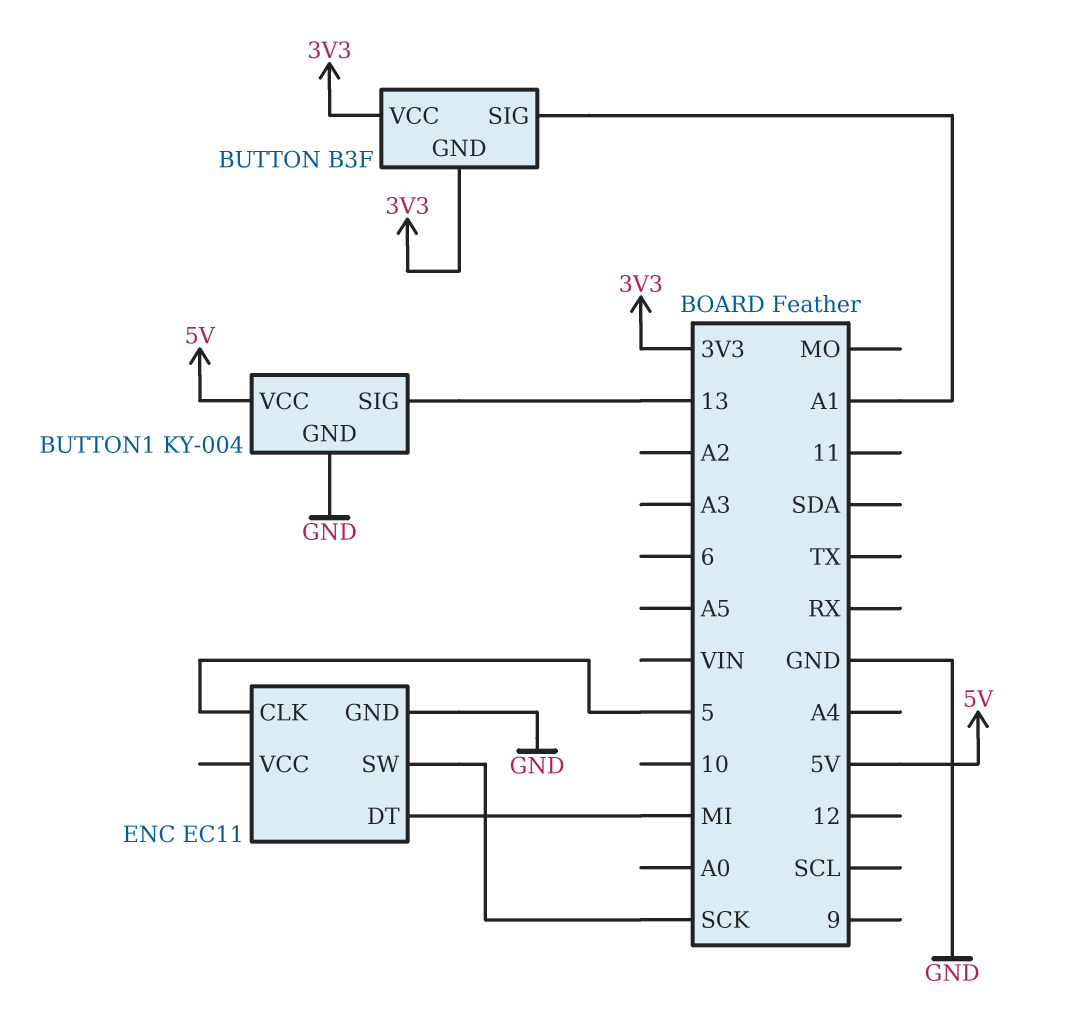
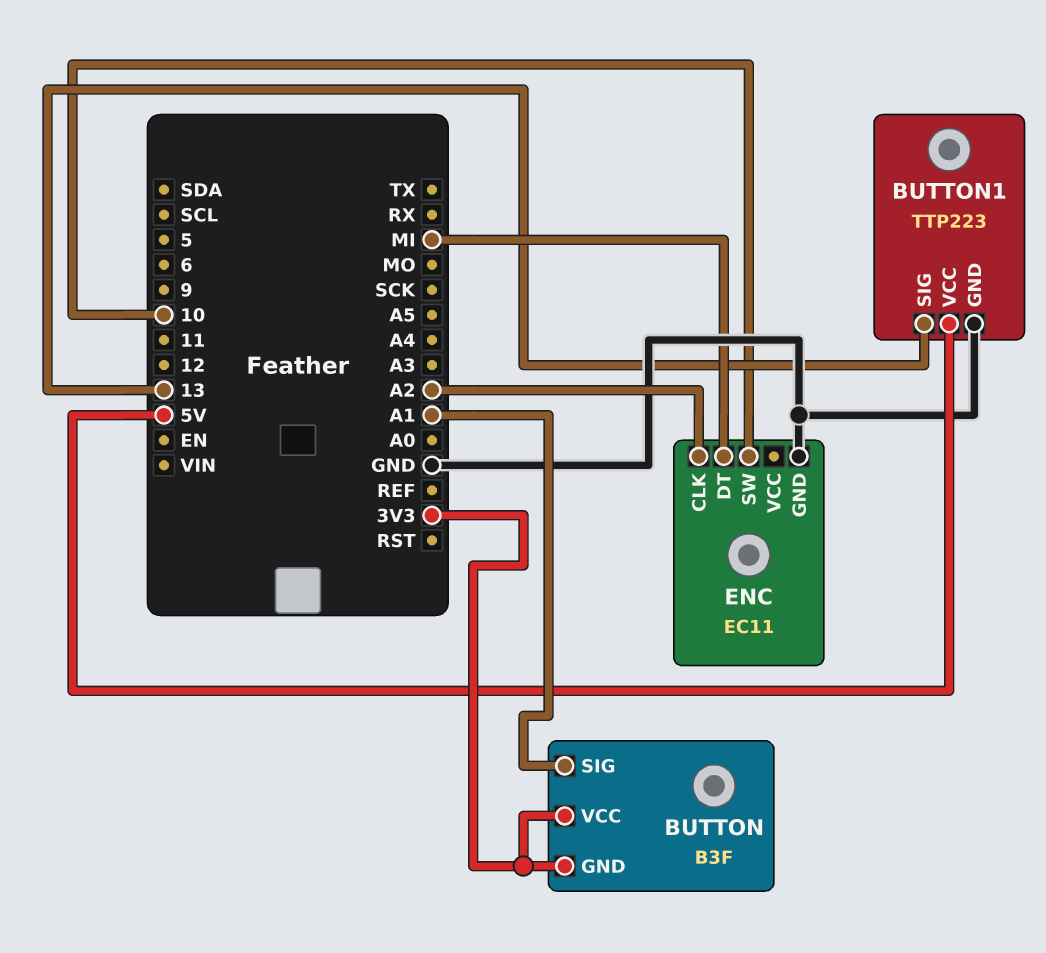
BUTTON1: KY-004 -> TTP223
ENC pin CLK: 5 -> A2
ENC pin SW: SCK -> 10

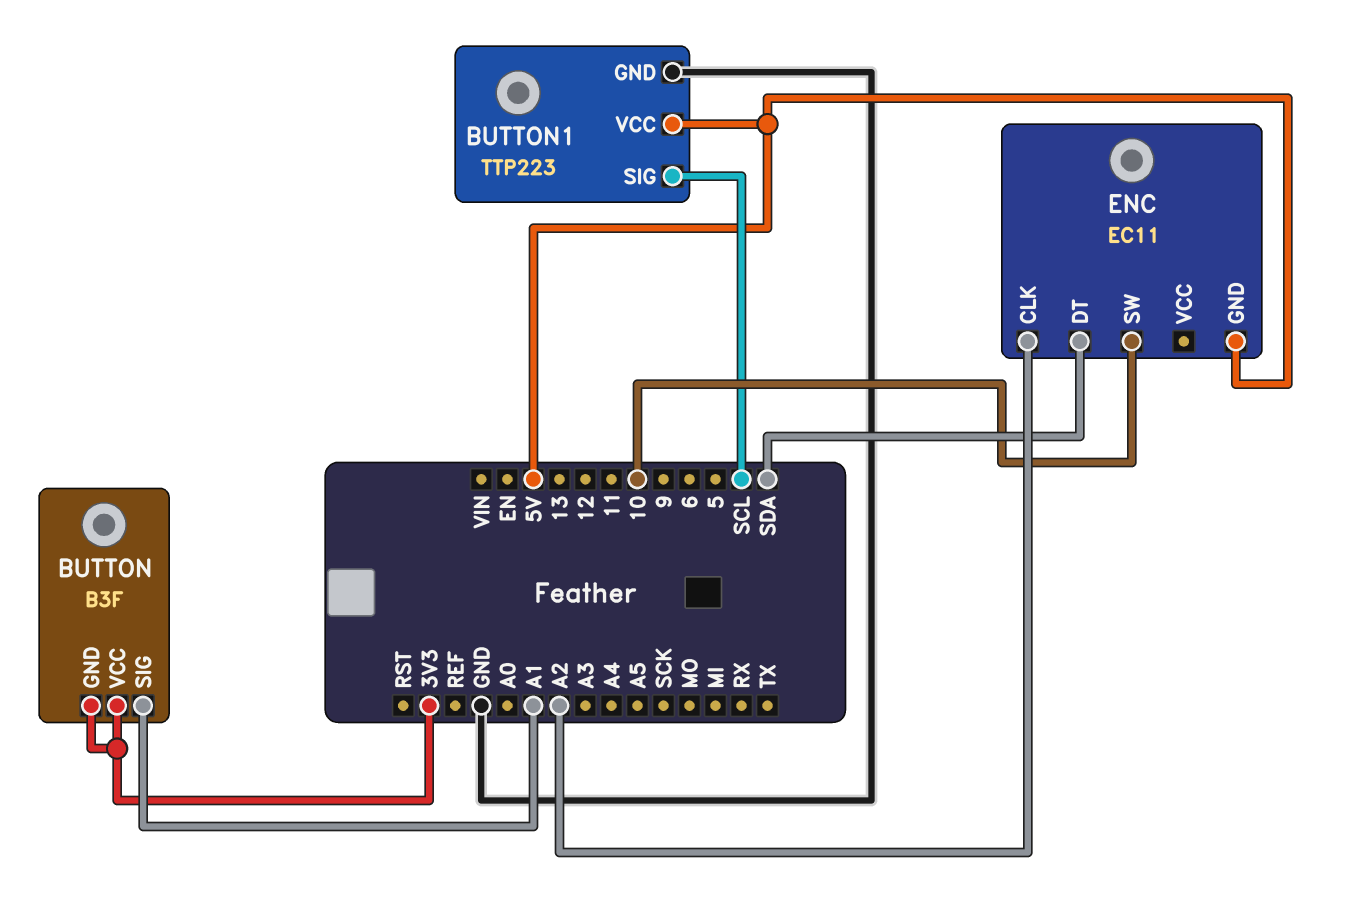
BUTTON1 pin SIG: 13 -> SCL
ENC pin DT: MI -> SDA
ENC pin GND: GND -> 5V

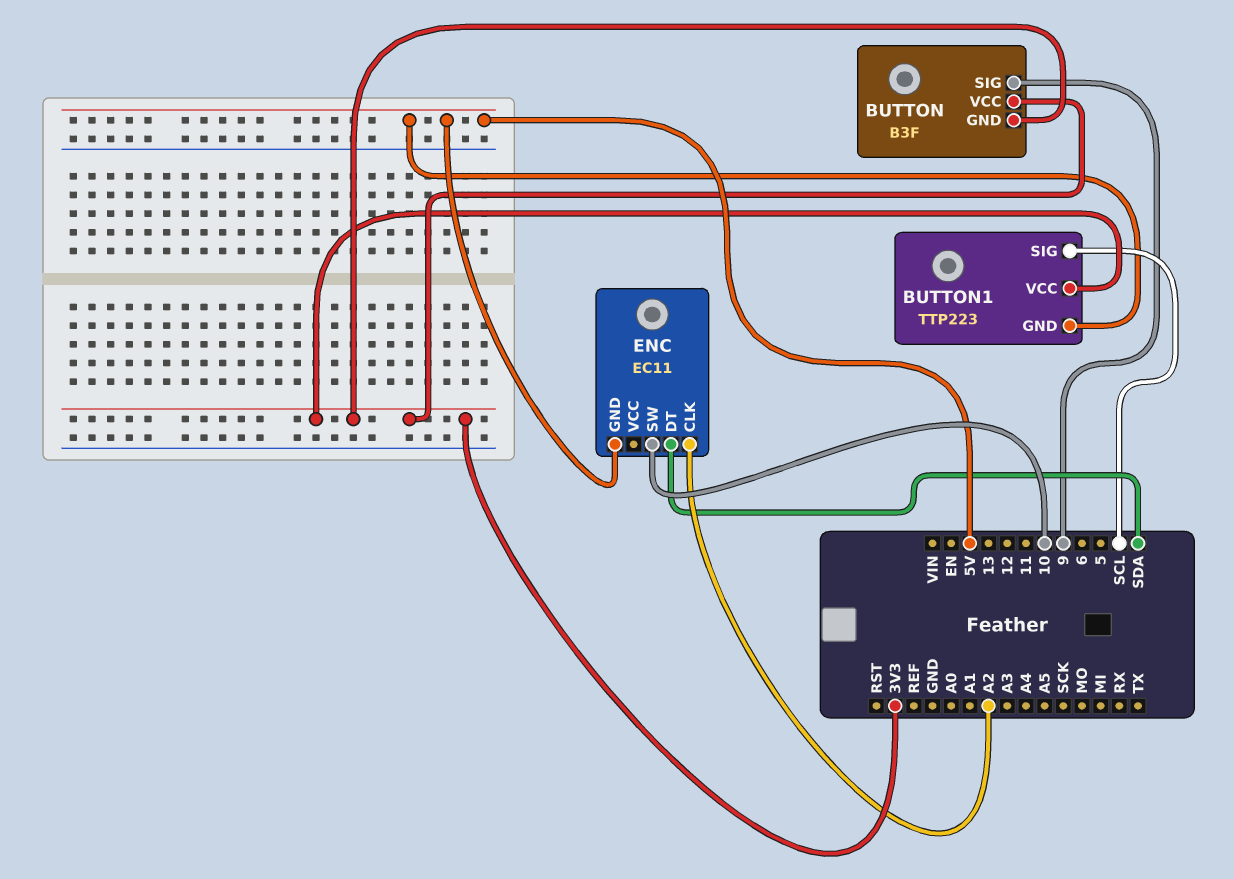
BUTTON pin SIG: A1 -> 9
BUTTON1 pin GND: GND -> 5V
BUTTON1 pin VCC: 5V -> 3V3

